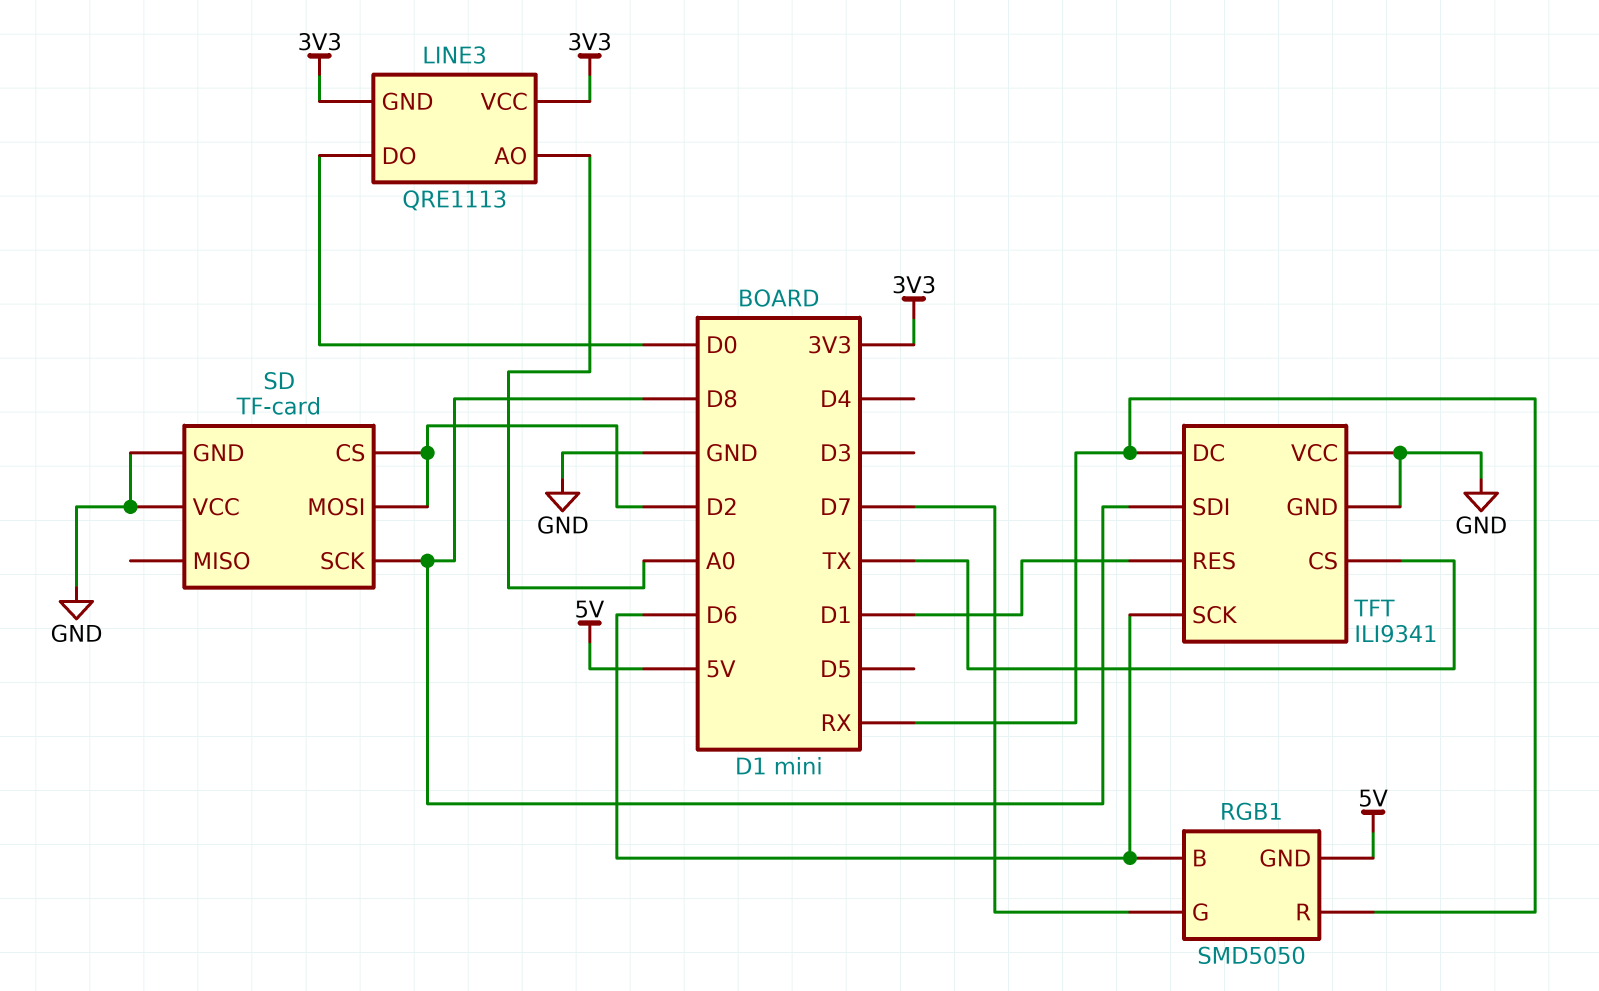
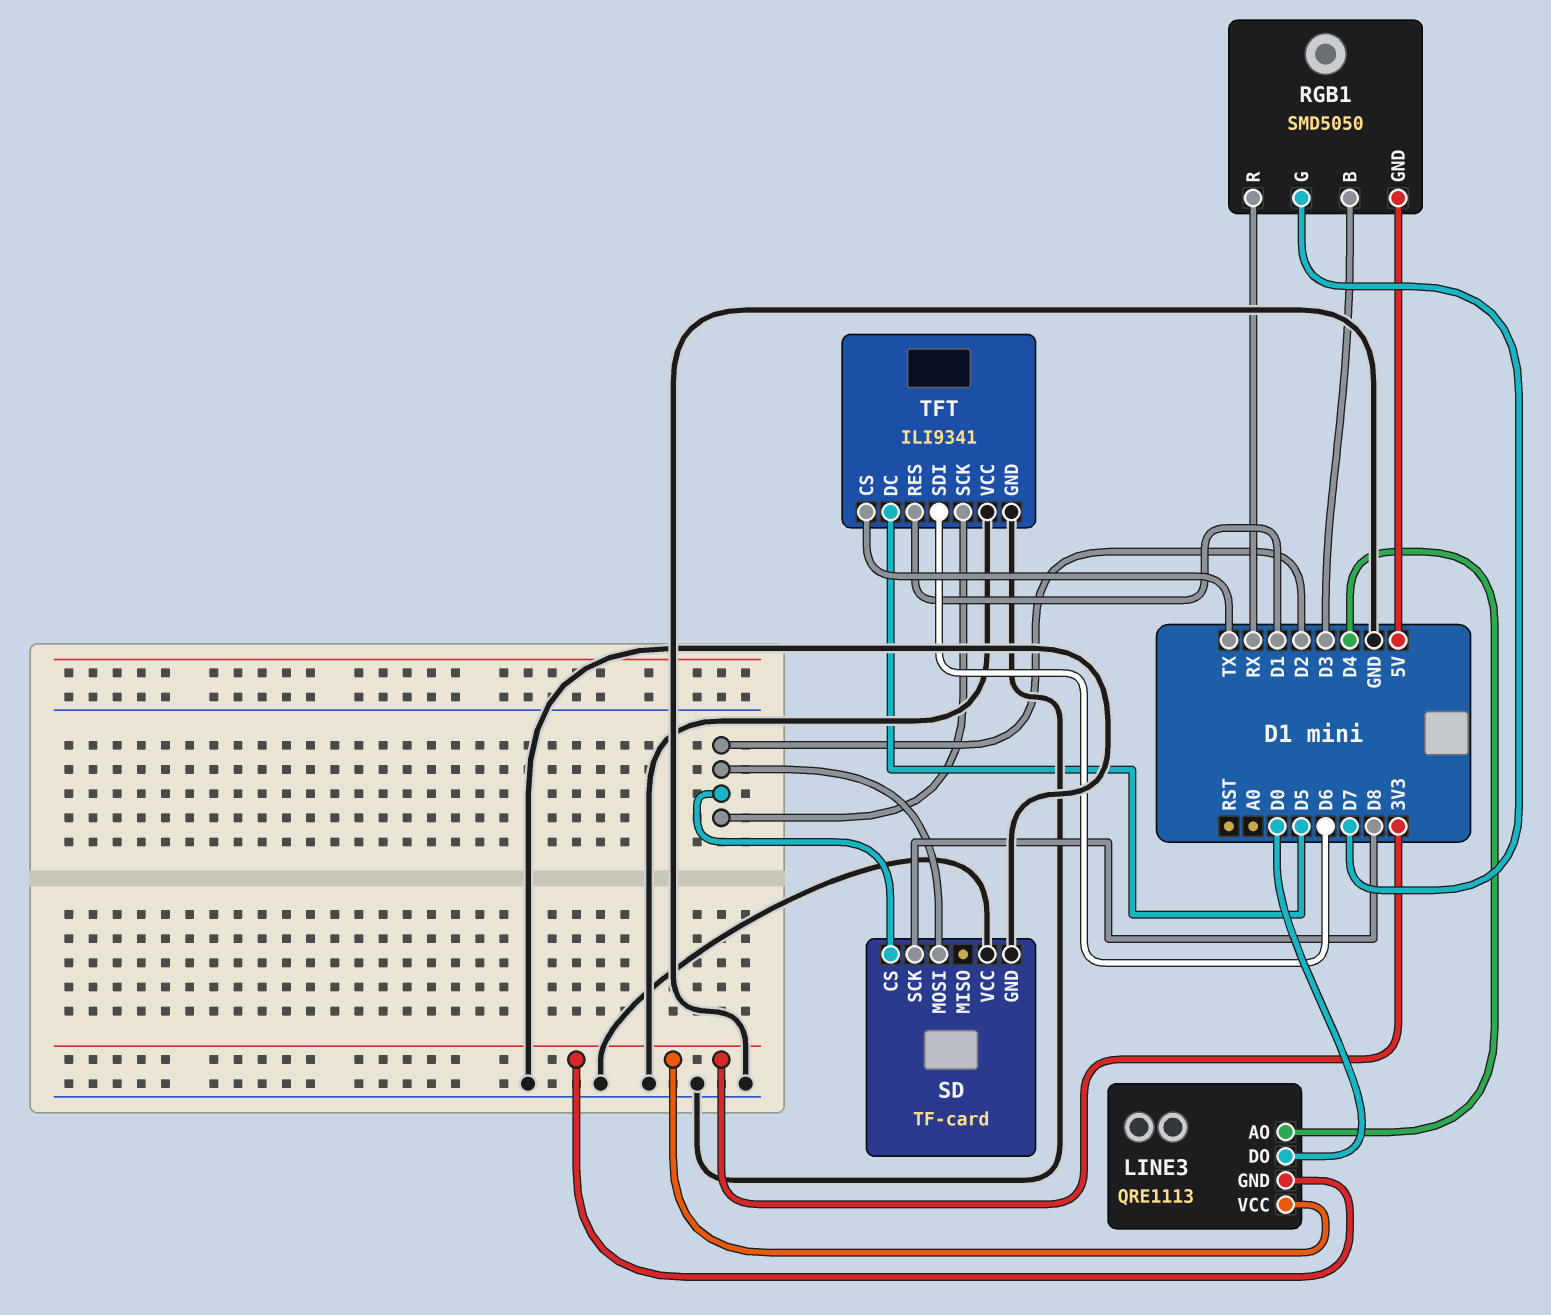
LINE3 pin AO: A0 -> D4
RGB1 pin B: D6 -> D3
TFT pin DC: RX -> D5
TFT pin SCK: D6 -> D2
TFT pin SDI: D8 -> D6

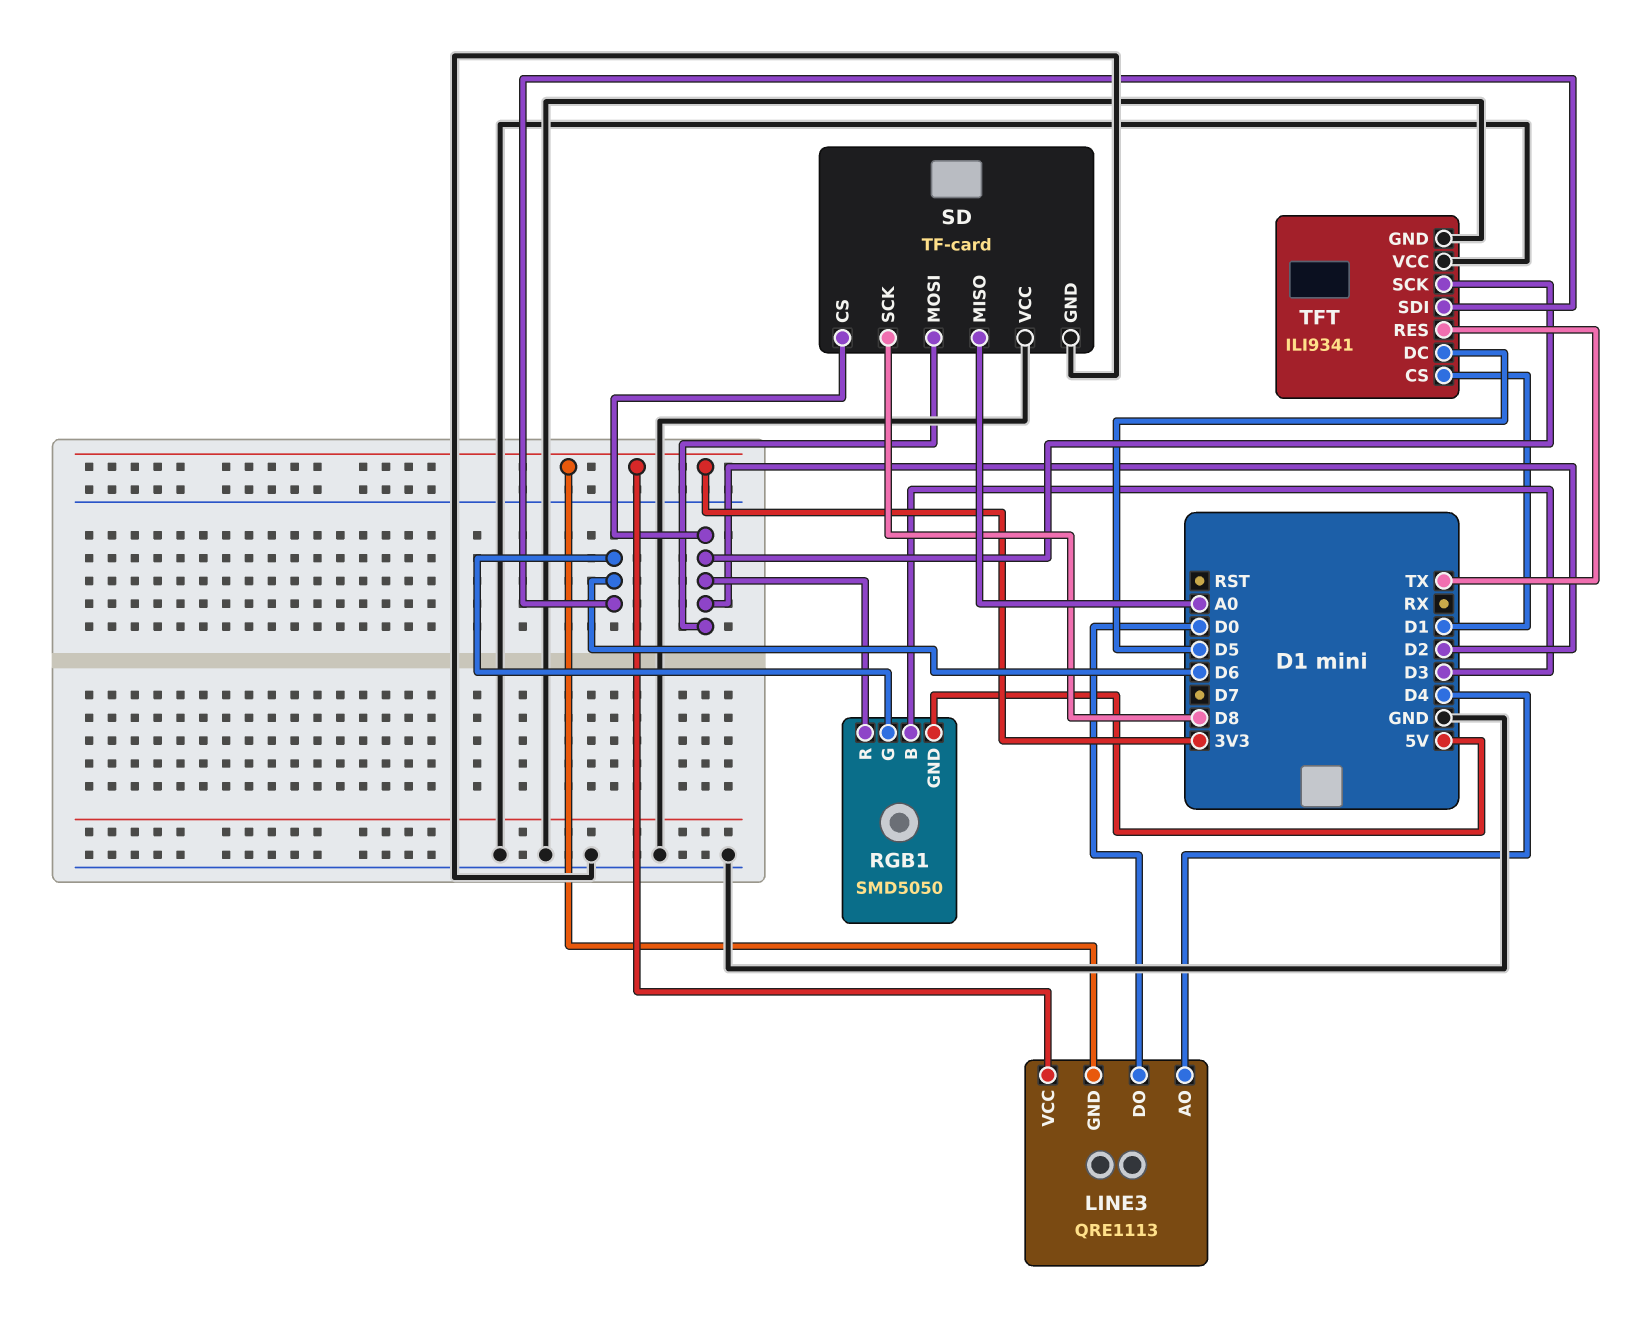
RGB1 pin G: D7 -> D6
RGB1 pin R: RX -> D2
SD pin MISO: none -> A0
TFT pin CS: TX -> D1
TFT pin RES: D1 -> TX

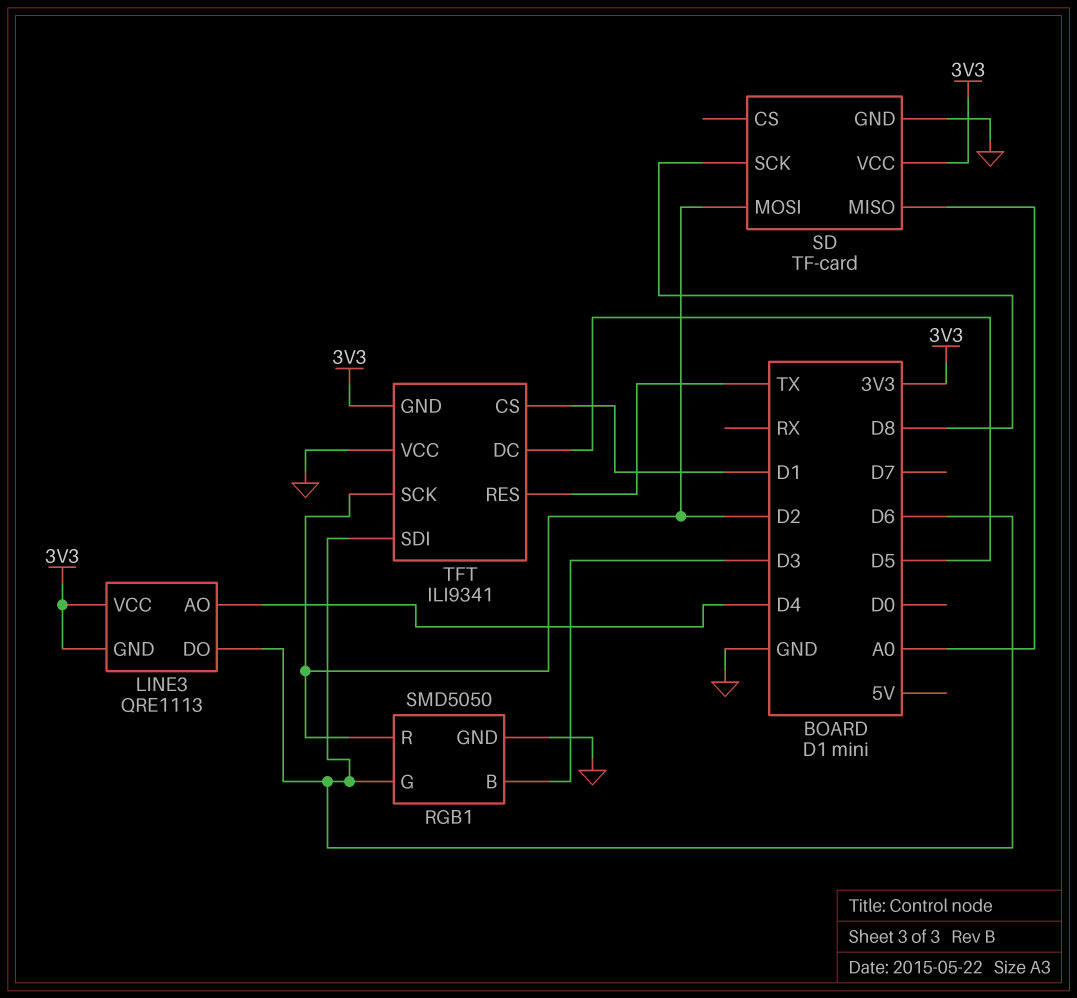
LINE3 pin DO: D0 -> D6
RGB1 pin GND: 5V -> GND
SD pin CS: D2 -> none
SD pin VCC: GND -> 3V3
TFT pin GND: GND -> 3V3

